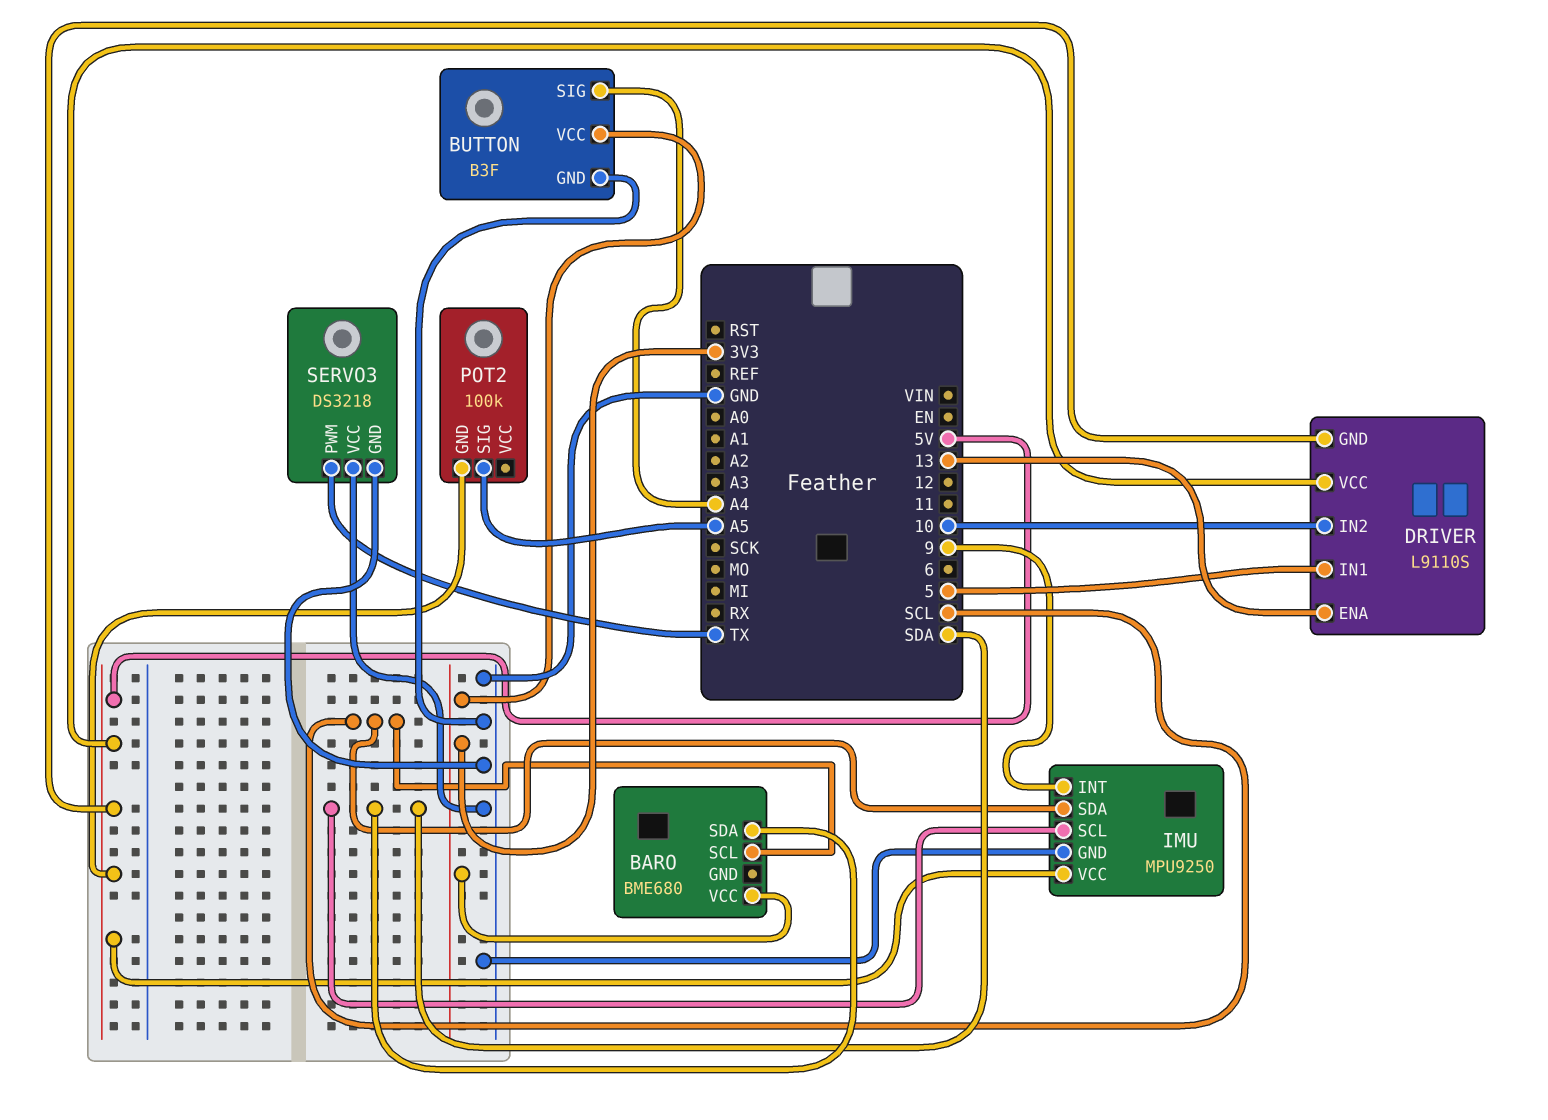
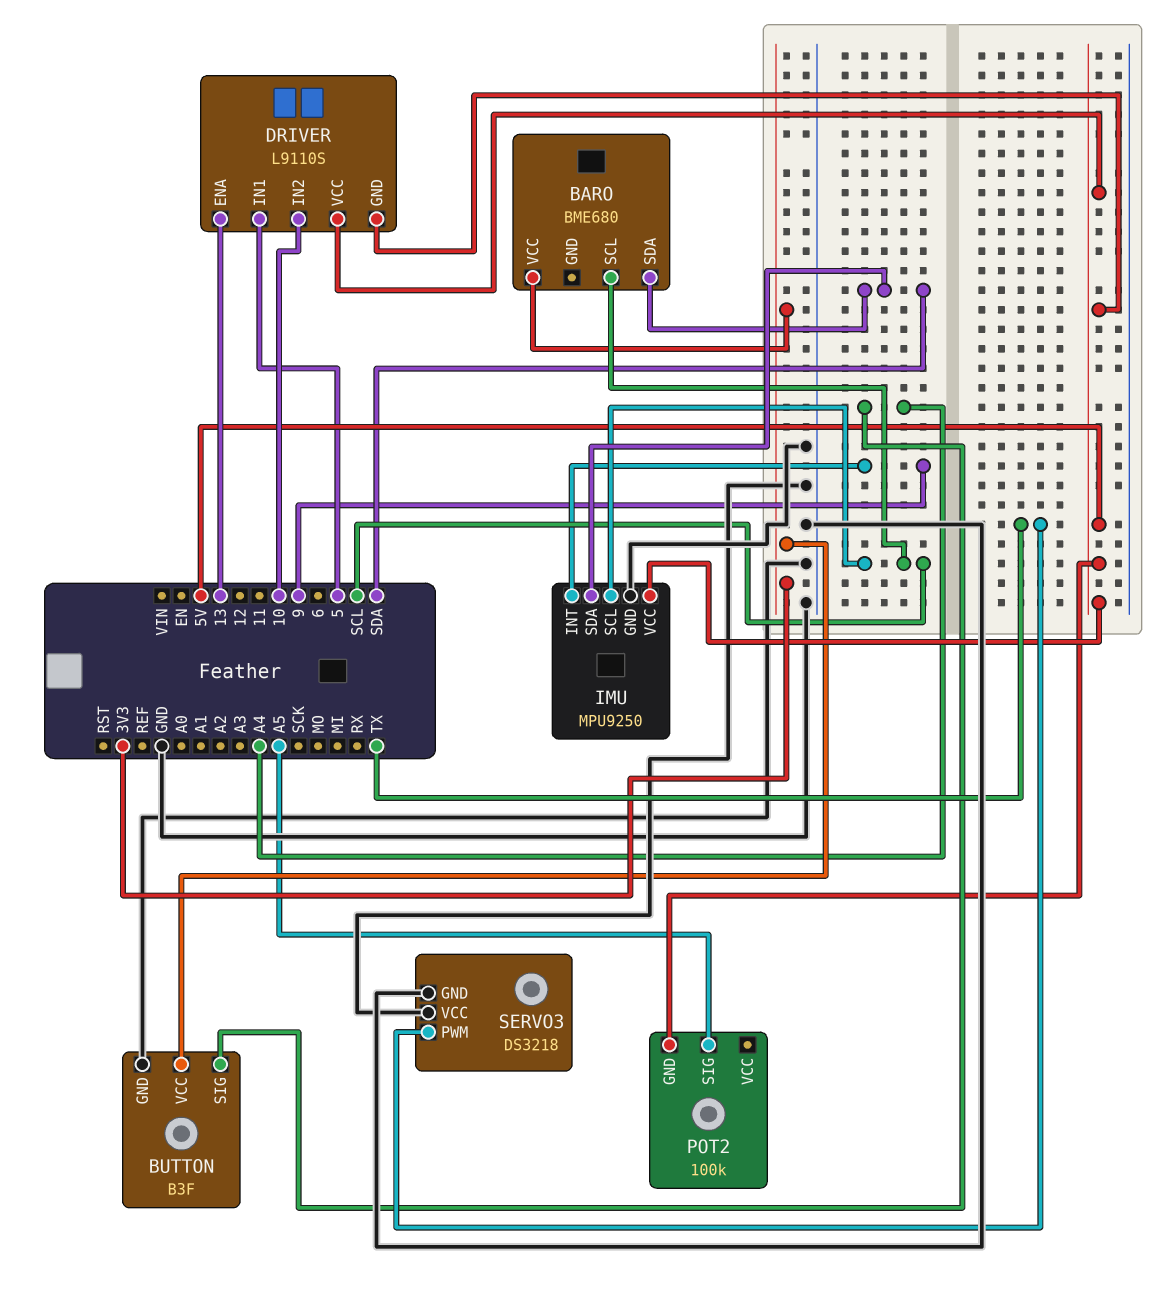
IMU pin SCL: SDA -> SCL
IMU pin SDA: SCL -> SDA

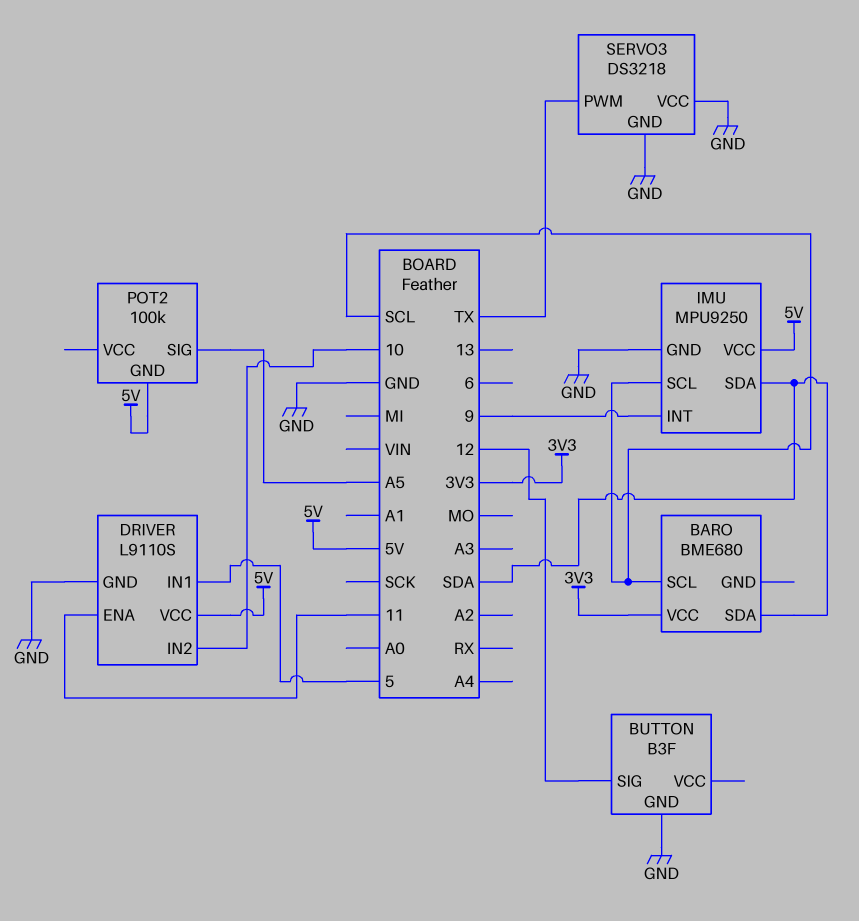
BUTTON pin SIG: A4 -> 12
BUTTON pin VCC: 3V3 -> none
DRIVER pin ENA: 13 -> 11
DRIVER pin GND: 5V -> GND

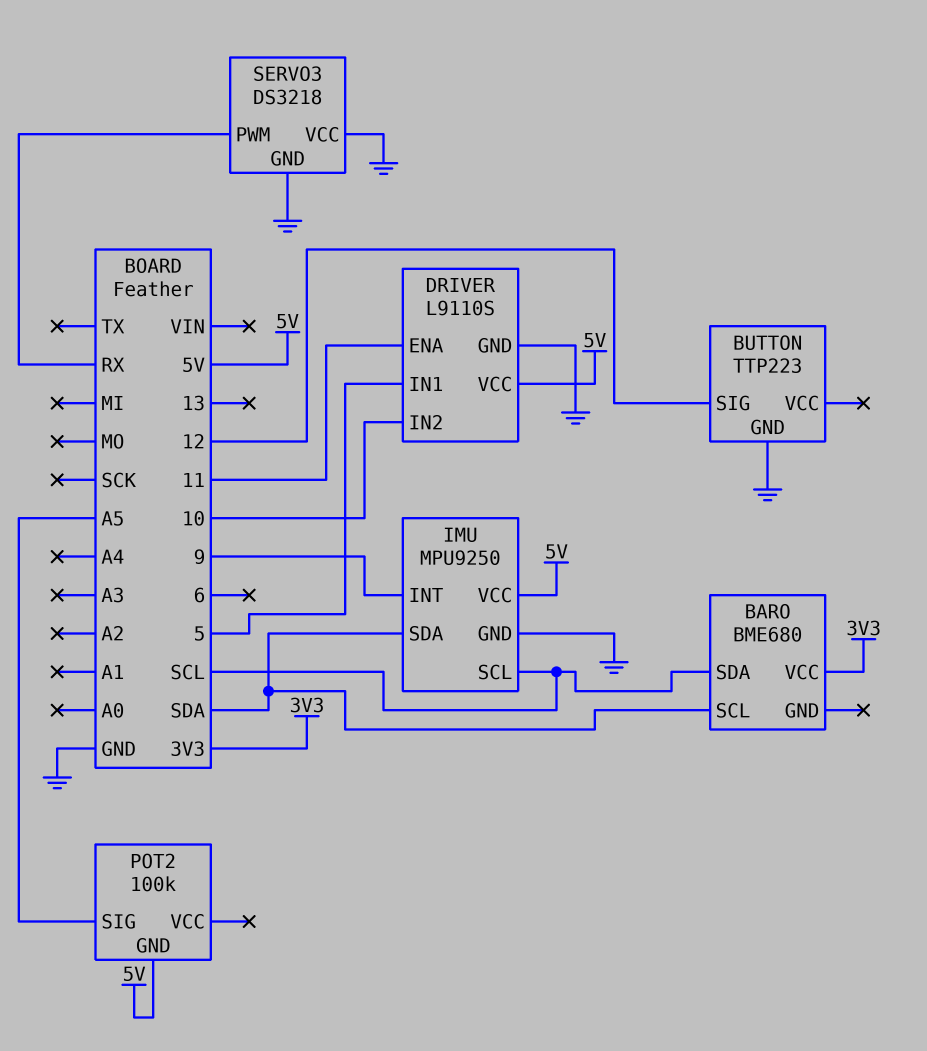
BARO pin SCL: SCL -> SDA
BARO pin SDA: SDA -> SCL
BUTTON: B3F -> TTP223
SERVO3 pin PWM: TX -> RX

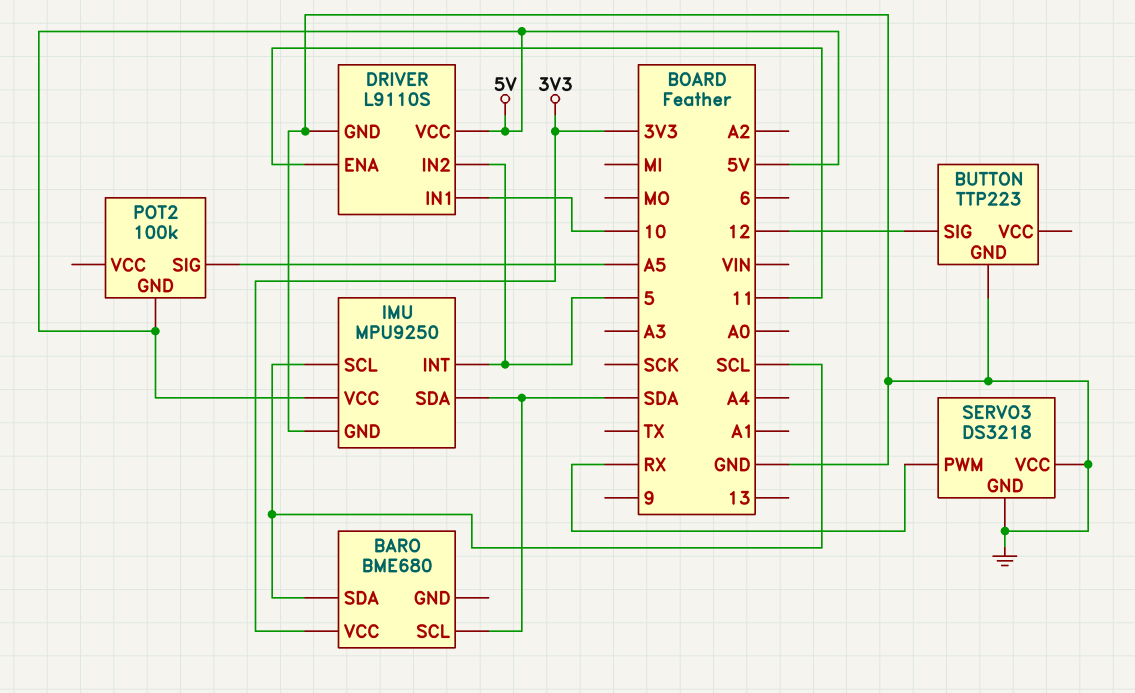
DRIVER pin IN1: 5 -> 10
DRIVER pin IN2: 10 -> 5
IMU pin INT: 9 -> 5

